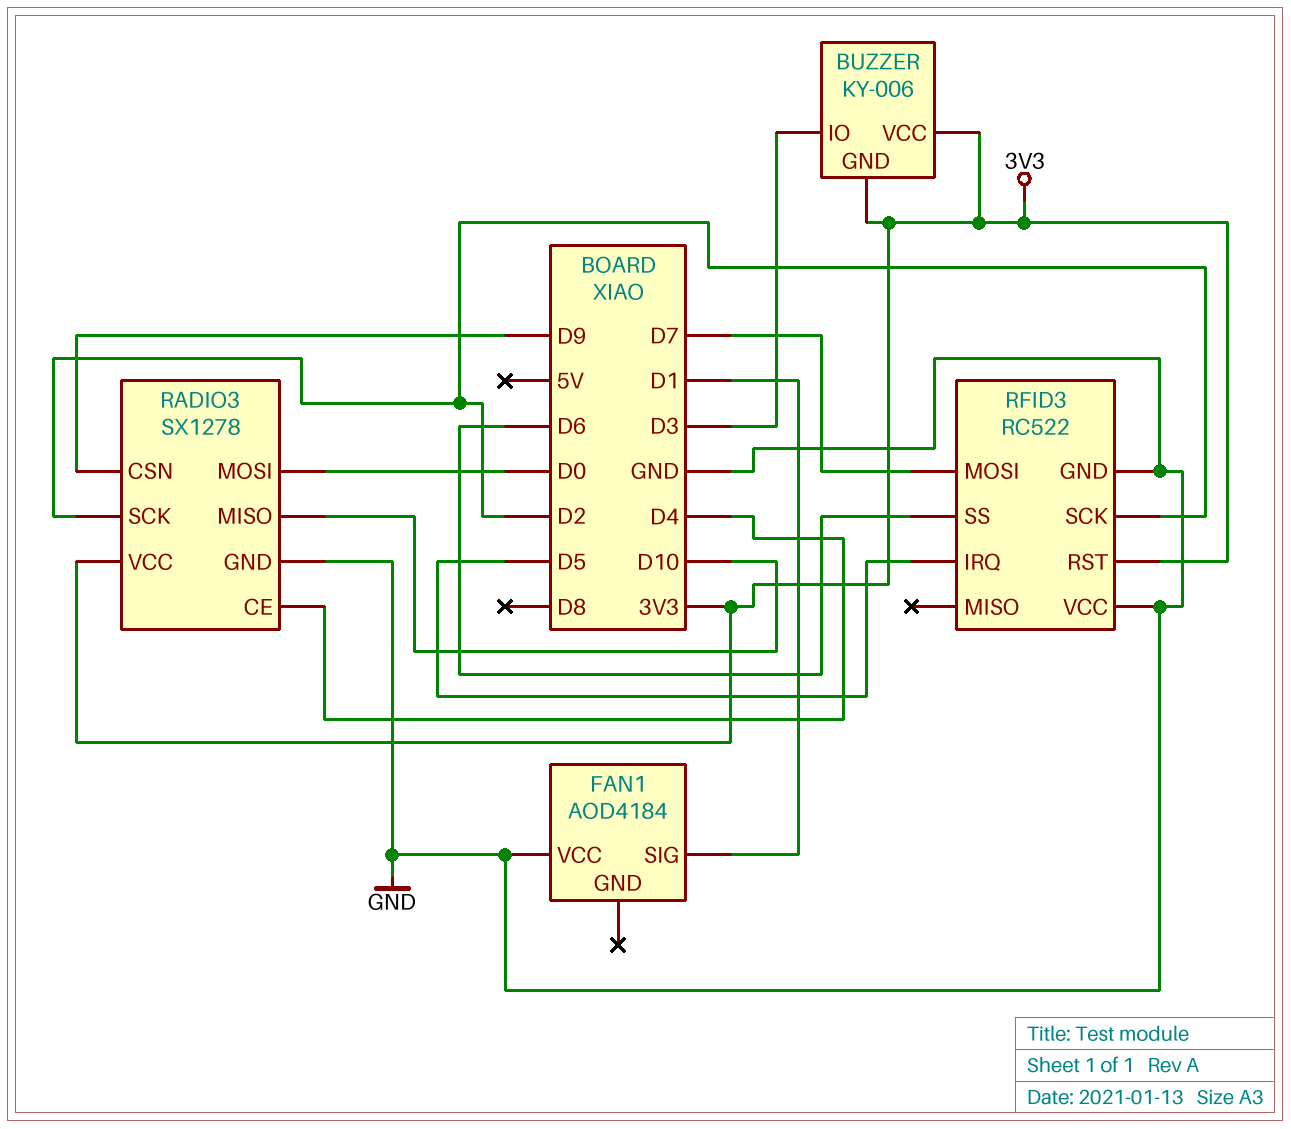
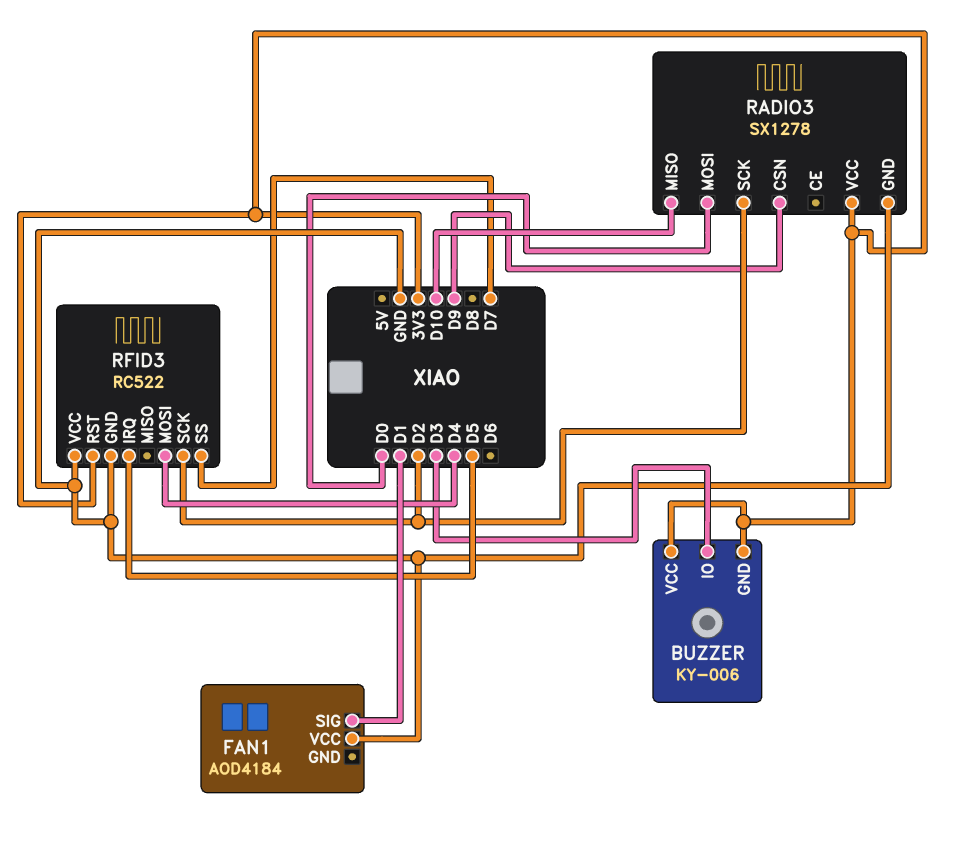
RADIO3 pin CE: D4 -> none
RFID3 pin MOSI: D7 -> D4
RFID3 pin SS: D6 -> D7

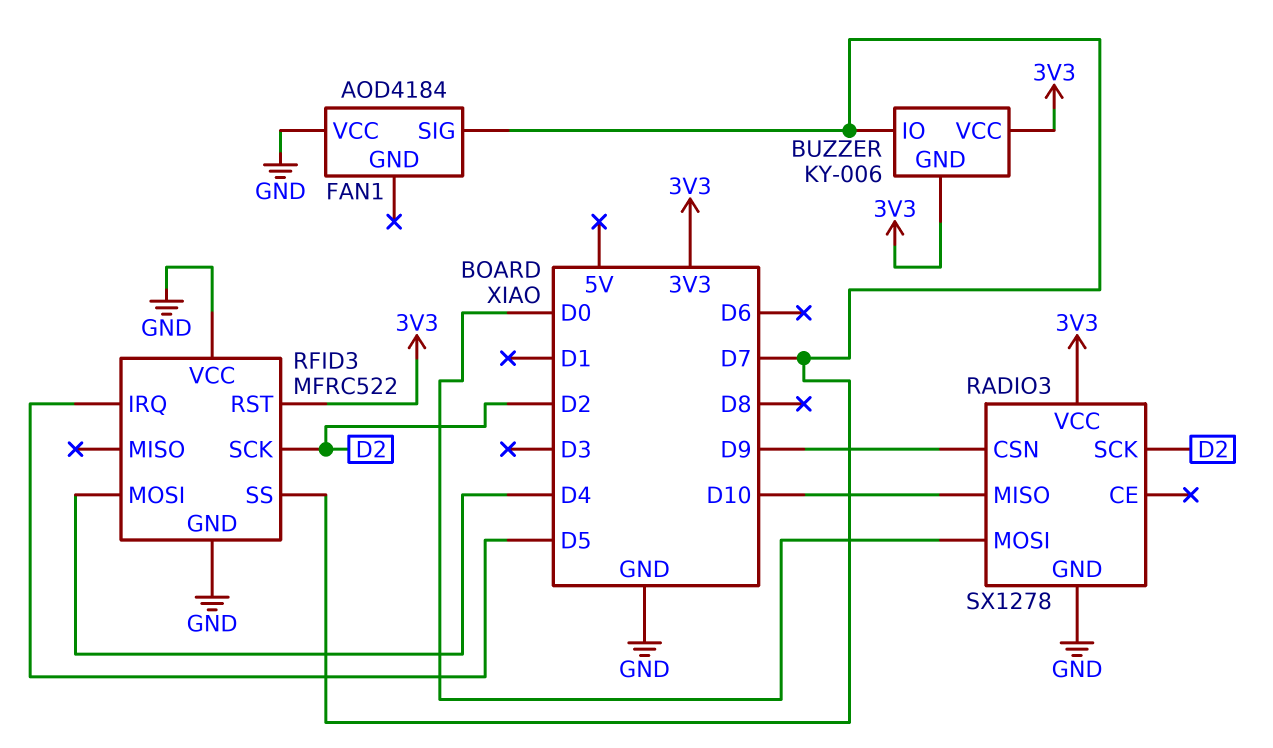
BUZZER pin IO: D3 -> D7
FAN1 pin SIG: D1 -> D7
RFID3: RC522 -> MFRC522

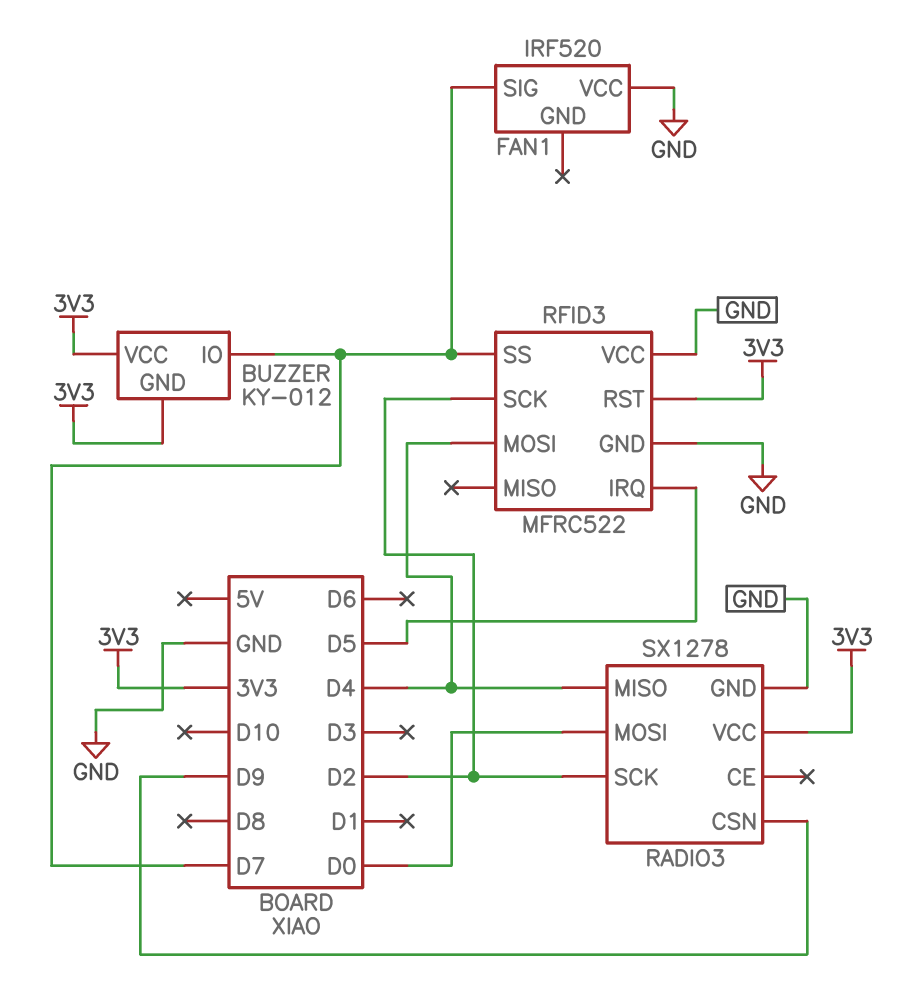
BUZZER: KY-006 -> KY-012
FAN1: AOD4184 -> IRF520
RADIO3 pin MISO: D10 -> D4

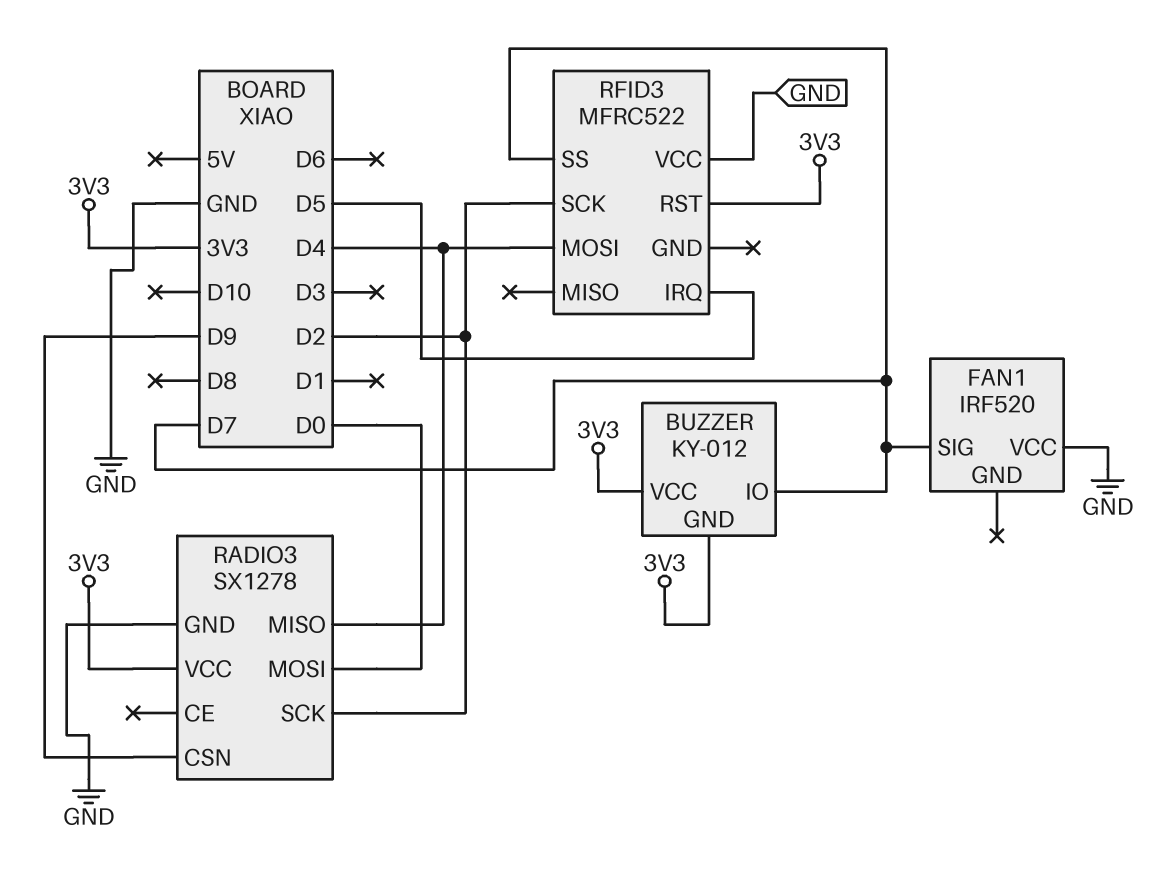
RFID3 pin GND: GND -> none

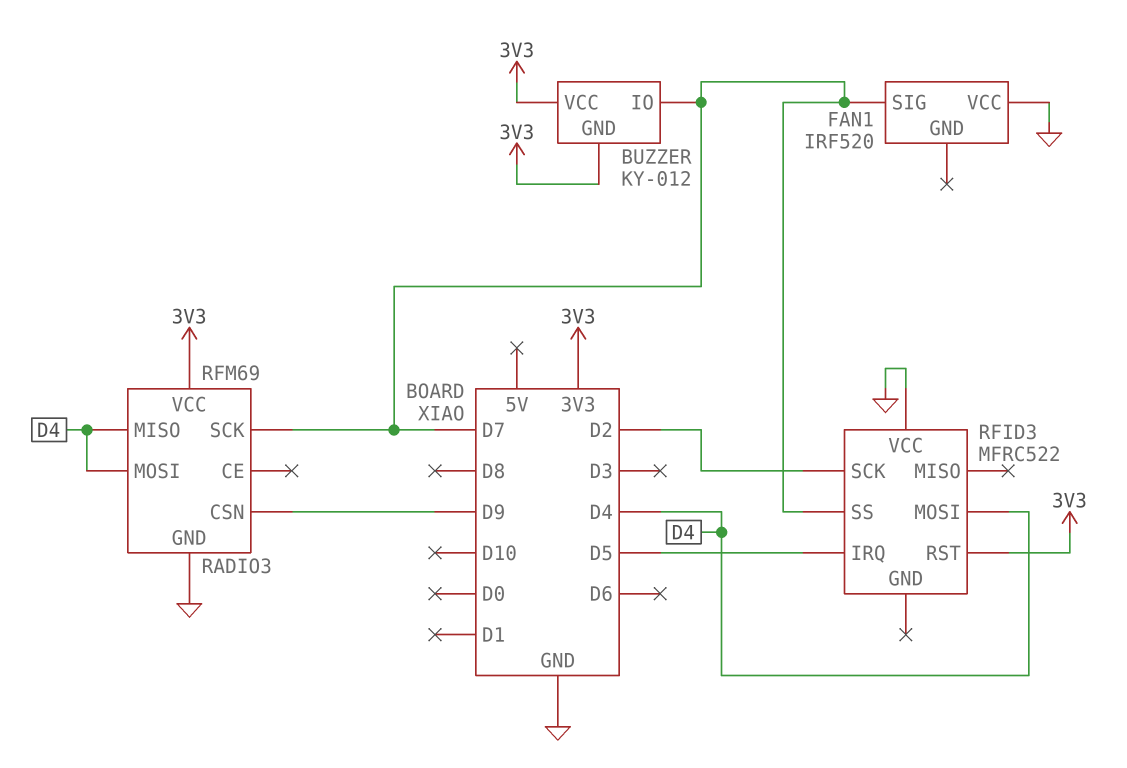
RADIO3: SX1278 -> RFM69
RADIO3 pin MOSI: D0 -> D4
RADIO3 pin SCK: D2 -> D7

